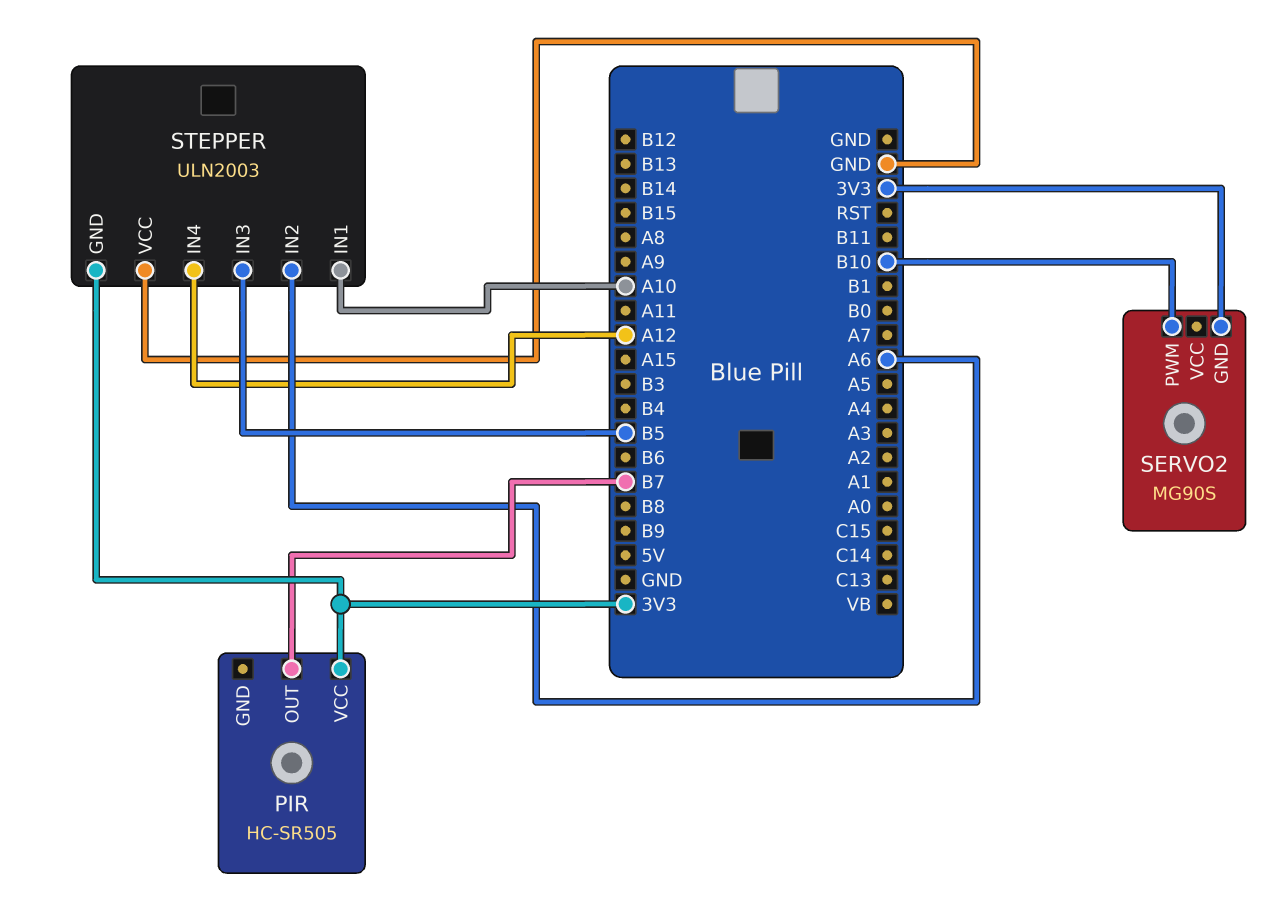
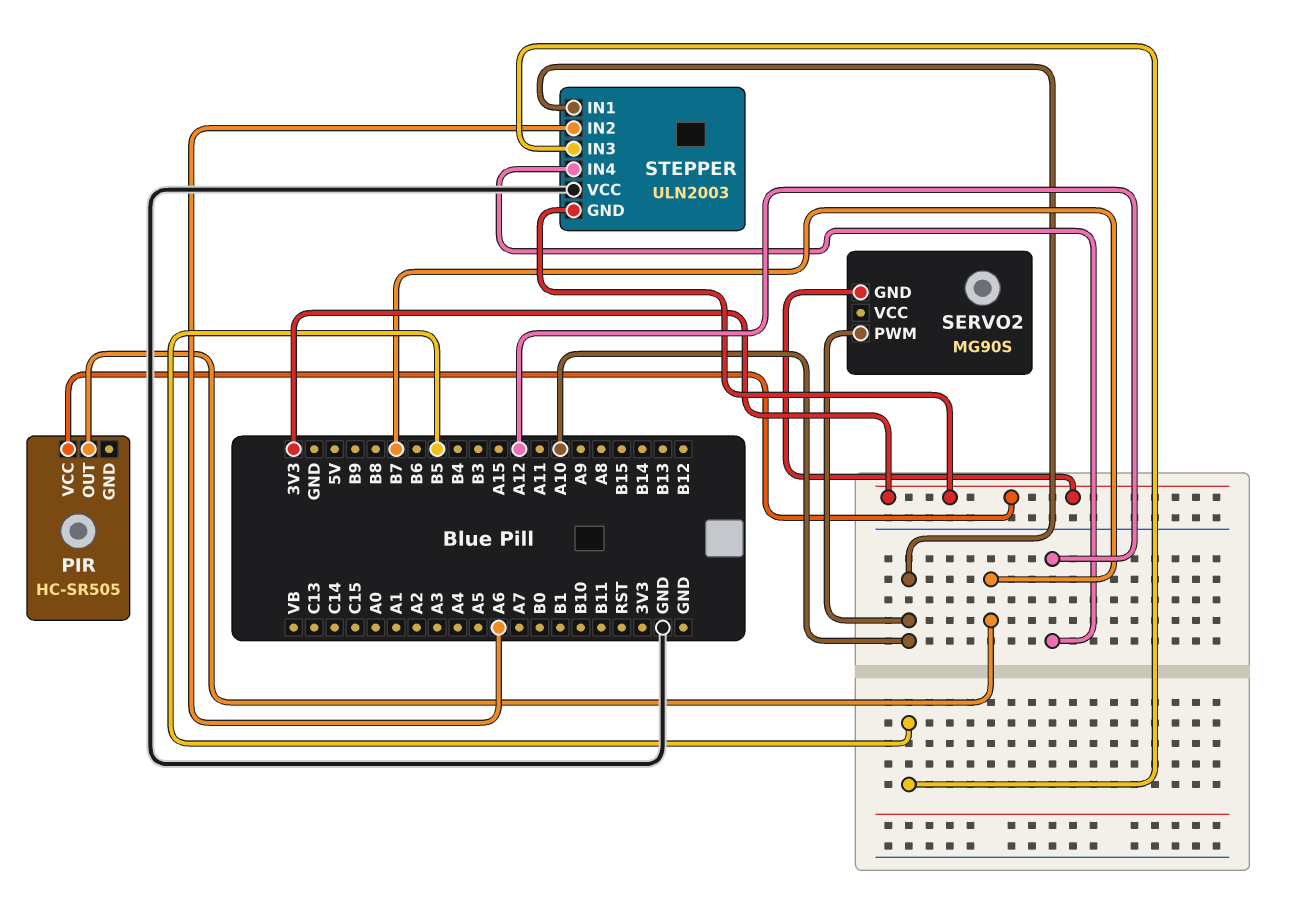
SERVO2 pin PWM: B10 -> A10

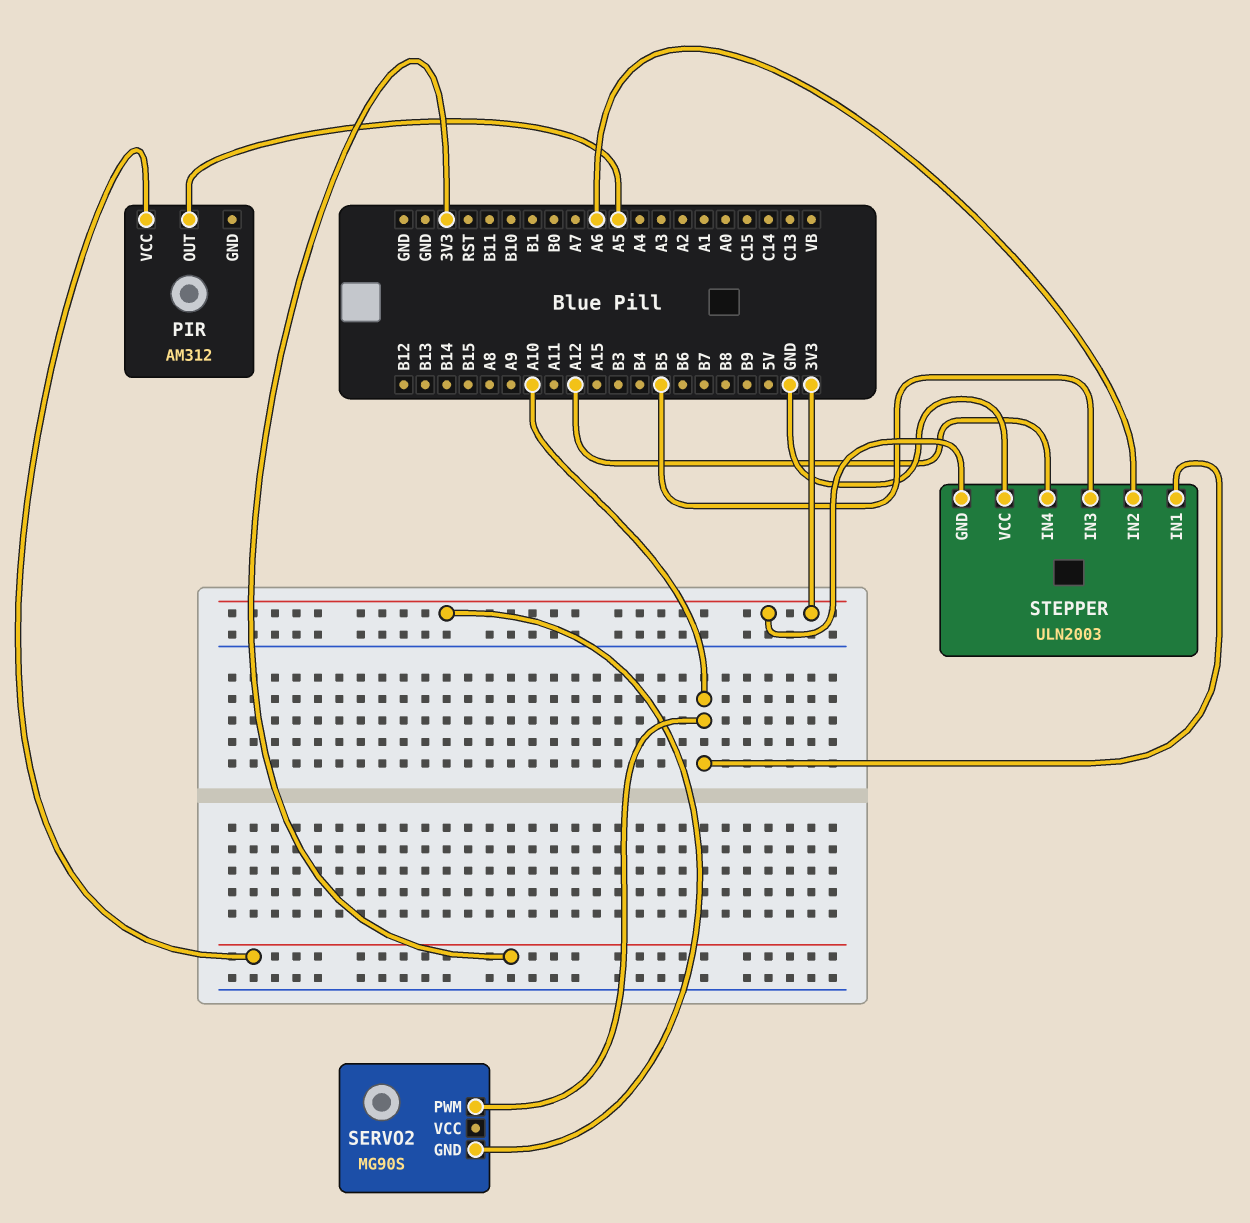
PIR: HC-SR505 -> AM312
PIR pin OUT: B7 -> A5

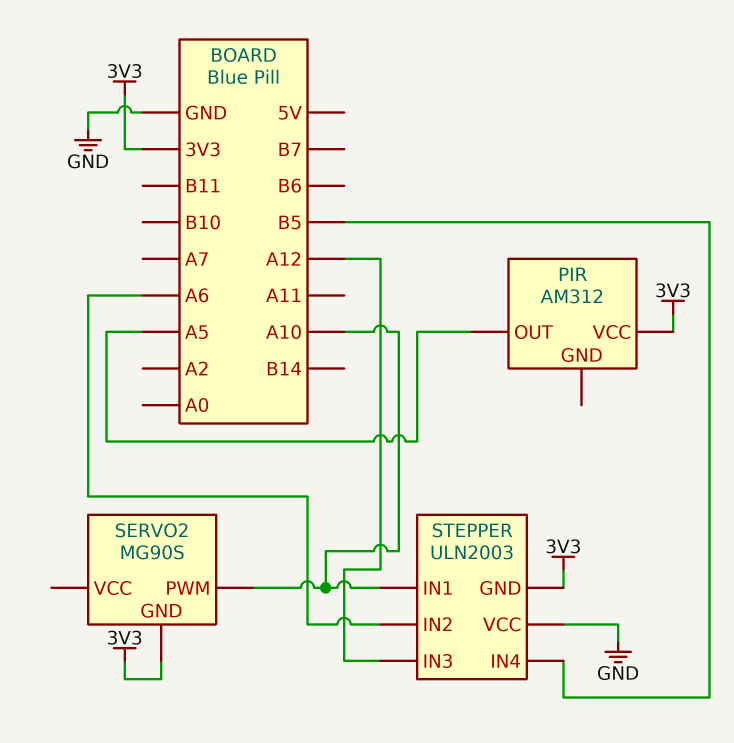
STEPPER pin IN3: B5 -> A12
STEPPER pin IN4: A12 -> B5

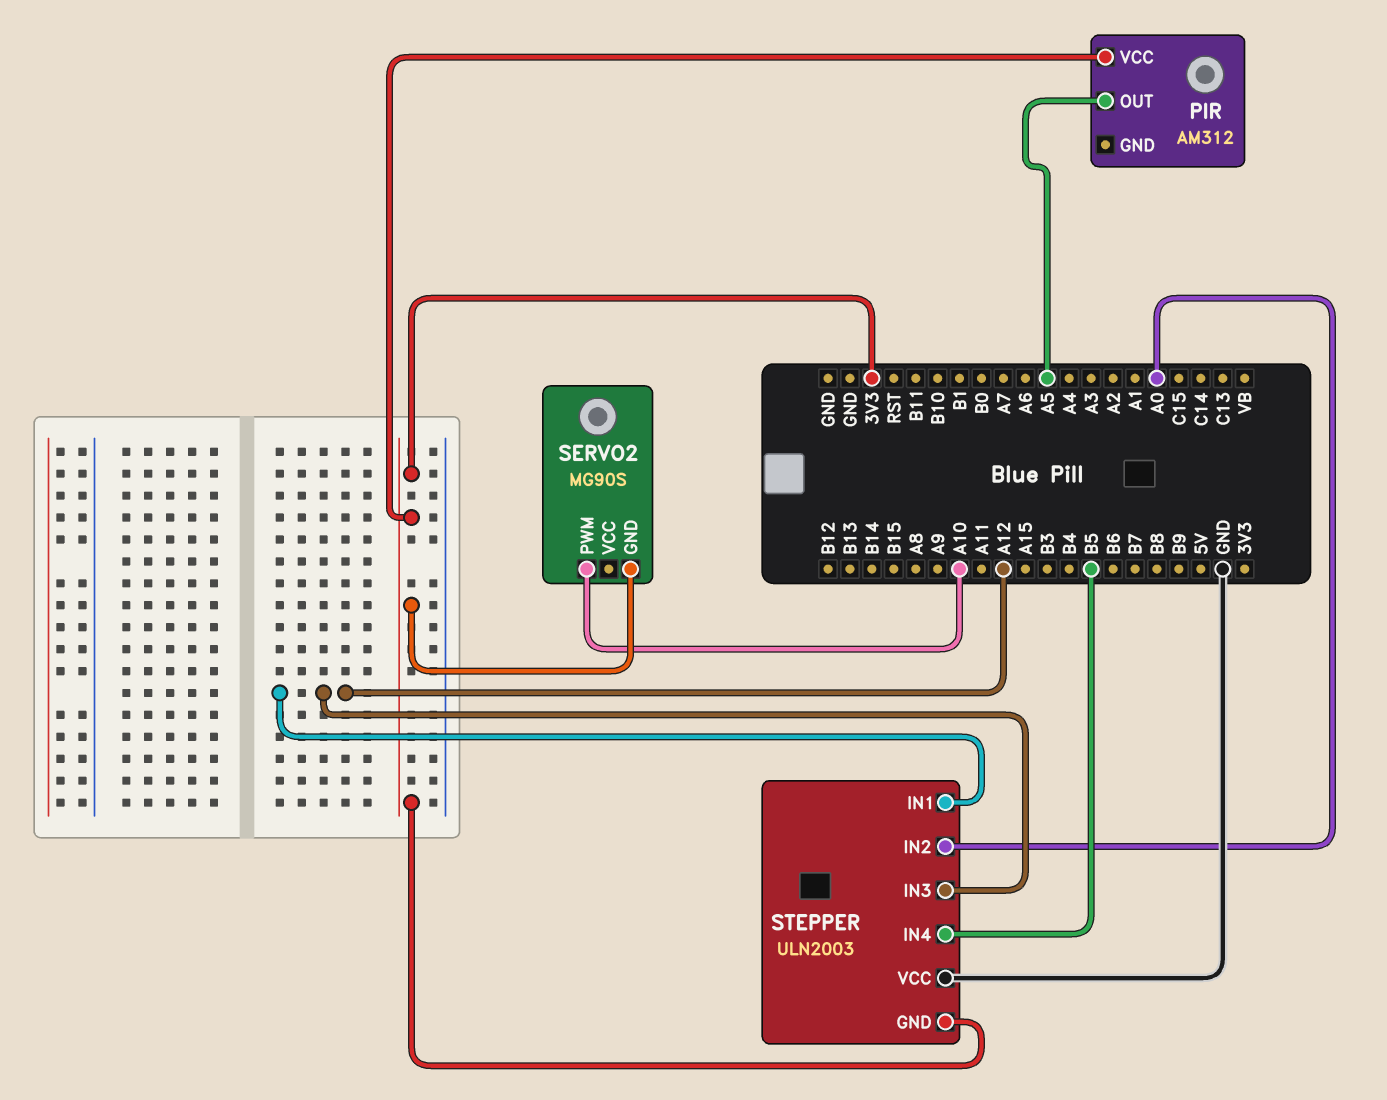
STEPPER pin IN1: A10 -> A12
STEPPER pin IN2: A6 -> A0

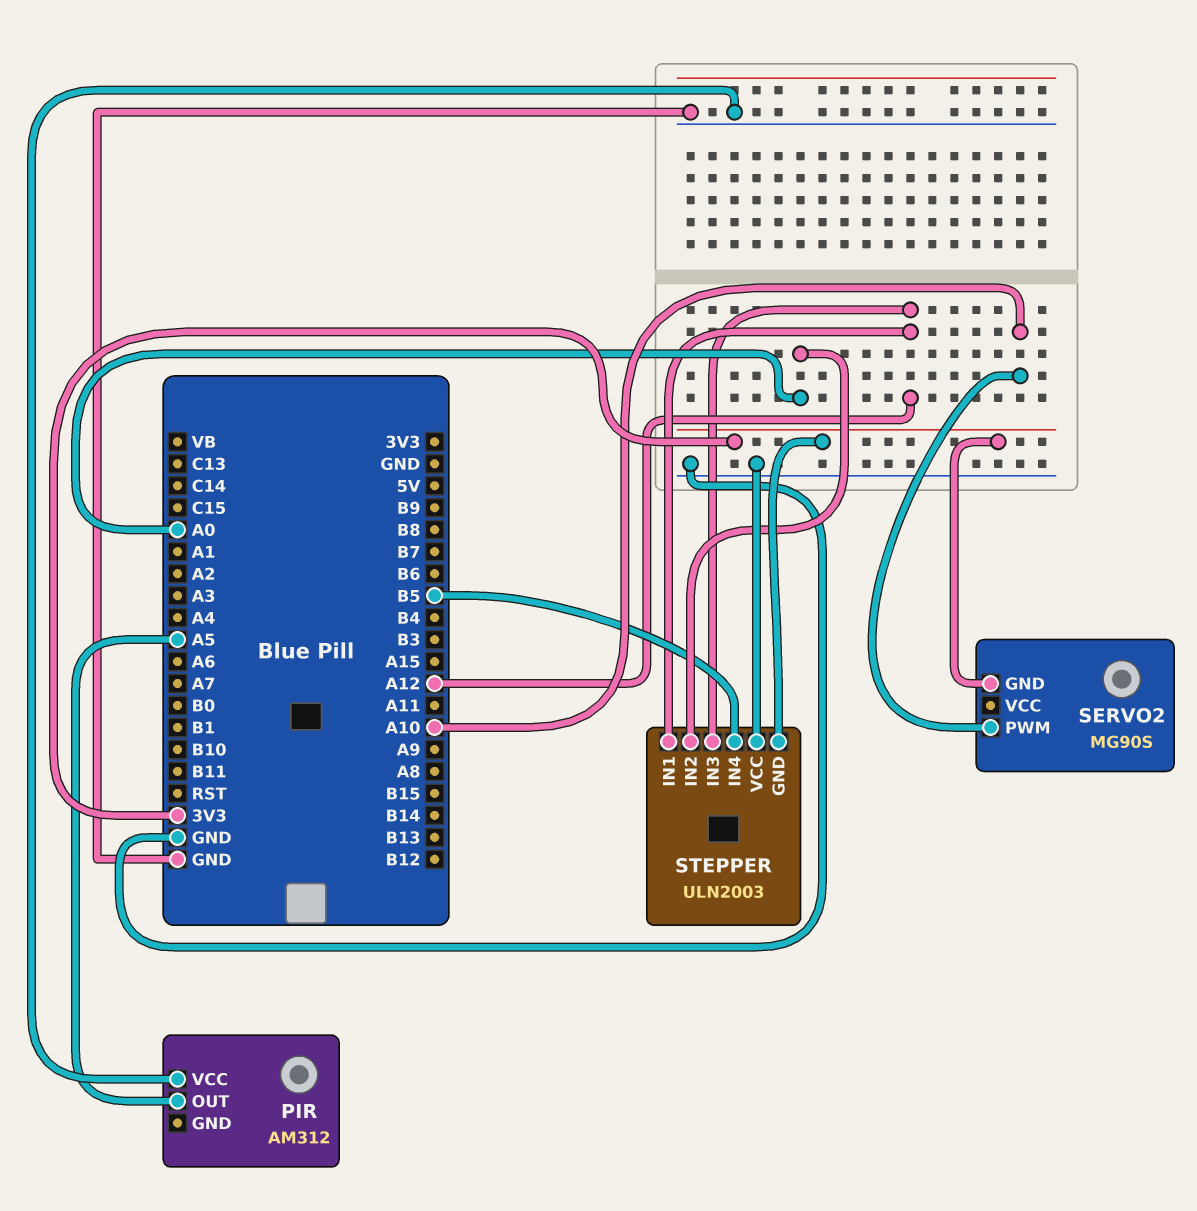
PIR pin VCC: 3V3 -> GND

